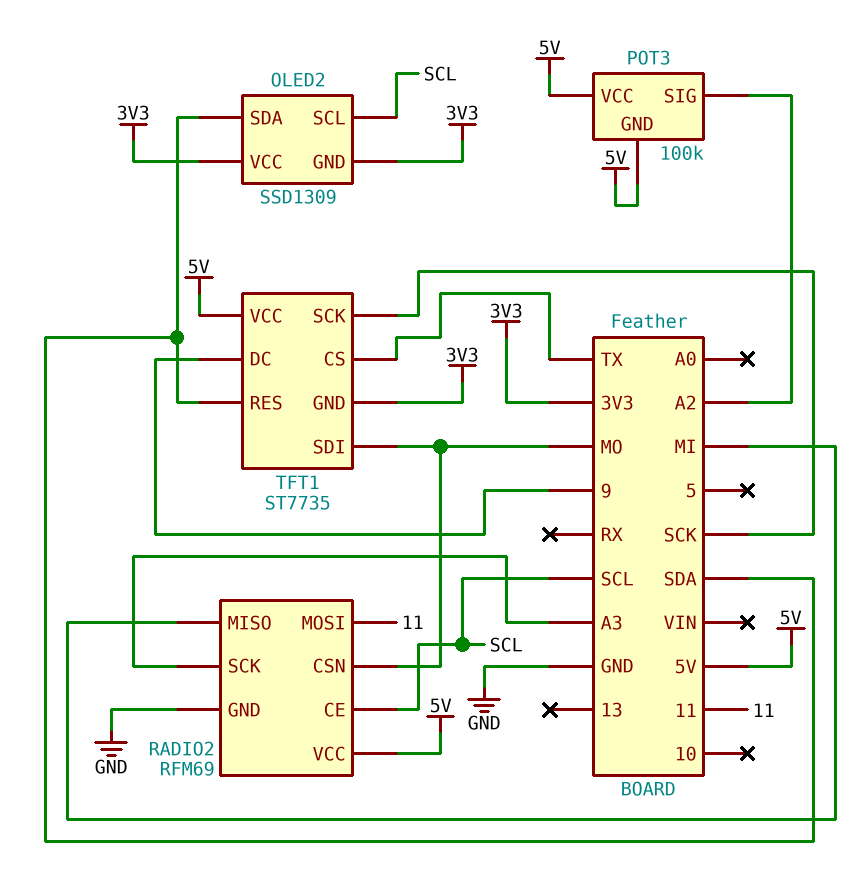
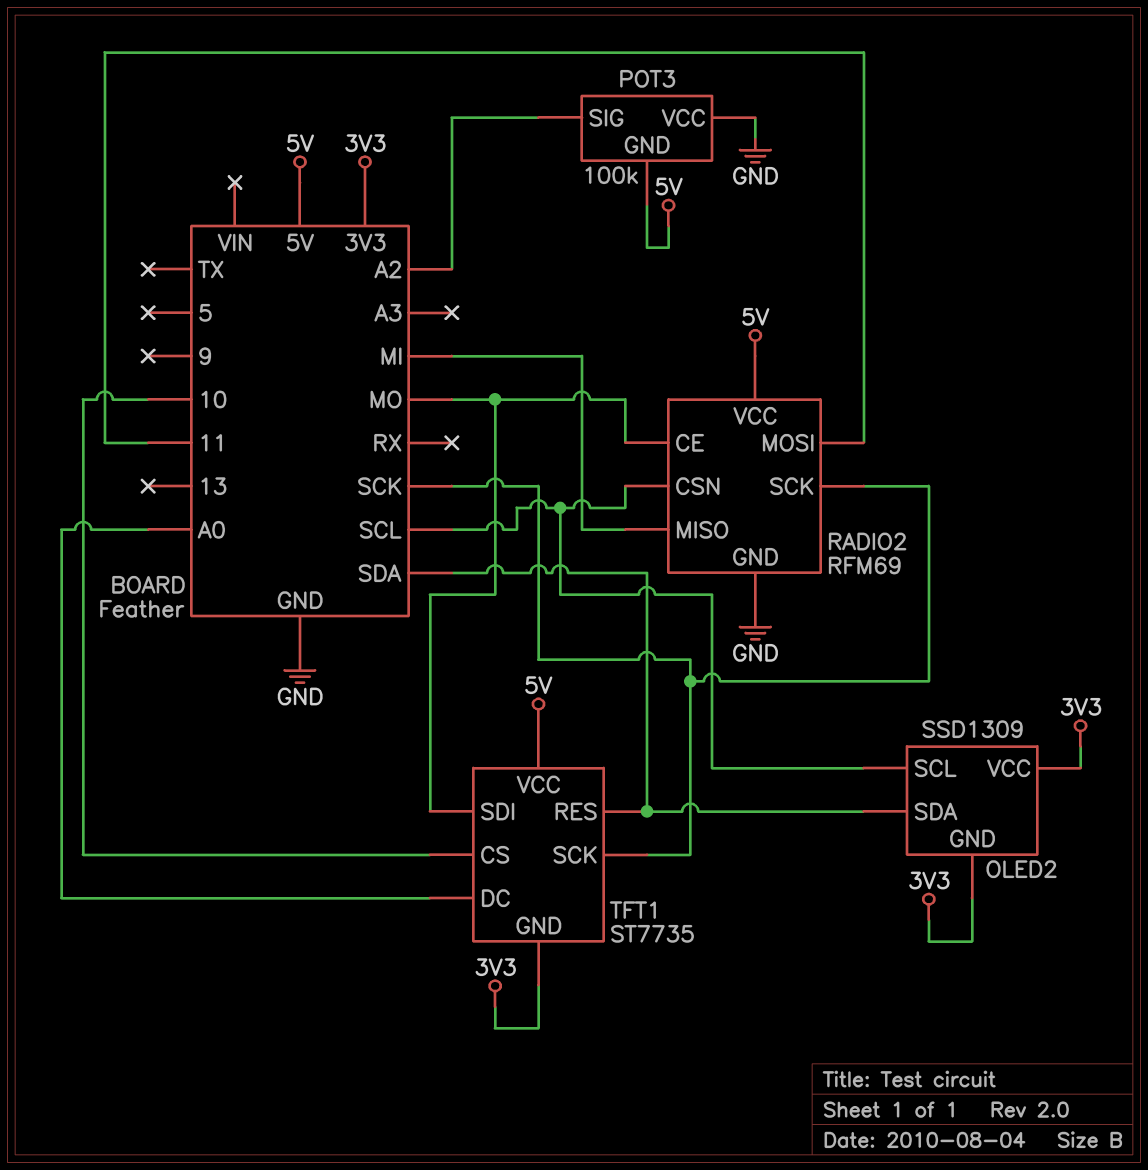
POT3 pin VCC: 5V -> GND
RADIO2 pin CE: SCL -> MO
RADIO2 pin CSN: MO -> SCL
RADIO2 pin SCK: A3 -> SCK
TFT1 pin CS: TX -> 10
TFT1 pin DC: 9 -> A0

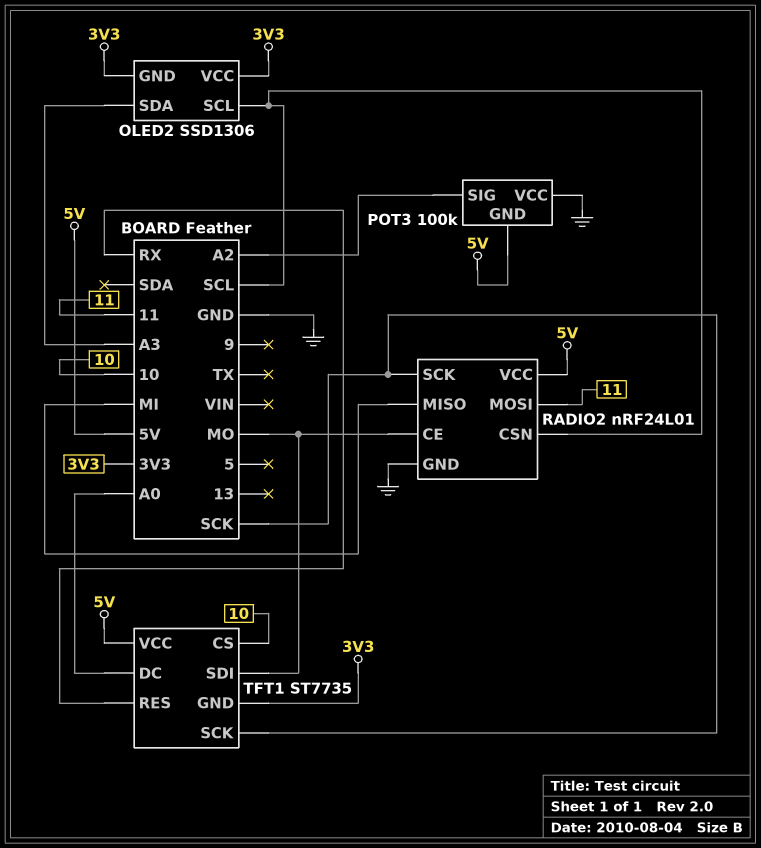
OLED2: SSD1309 -> SSD1306
OLED2 pin SDA: SDA -> A3
RADIO2: RFM69 -> nRF24L01
TFT1 pin RES: SDA -> RX

